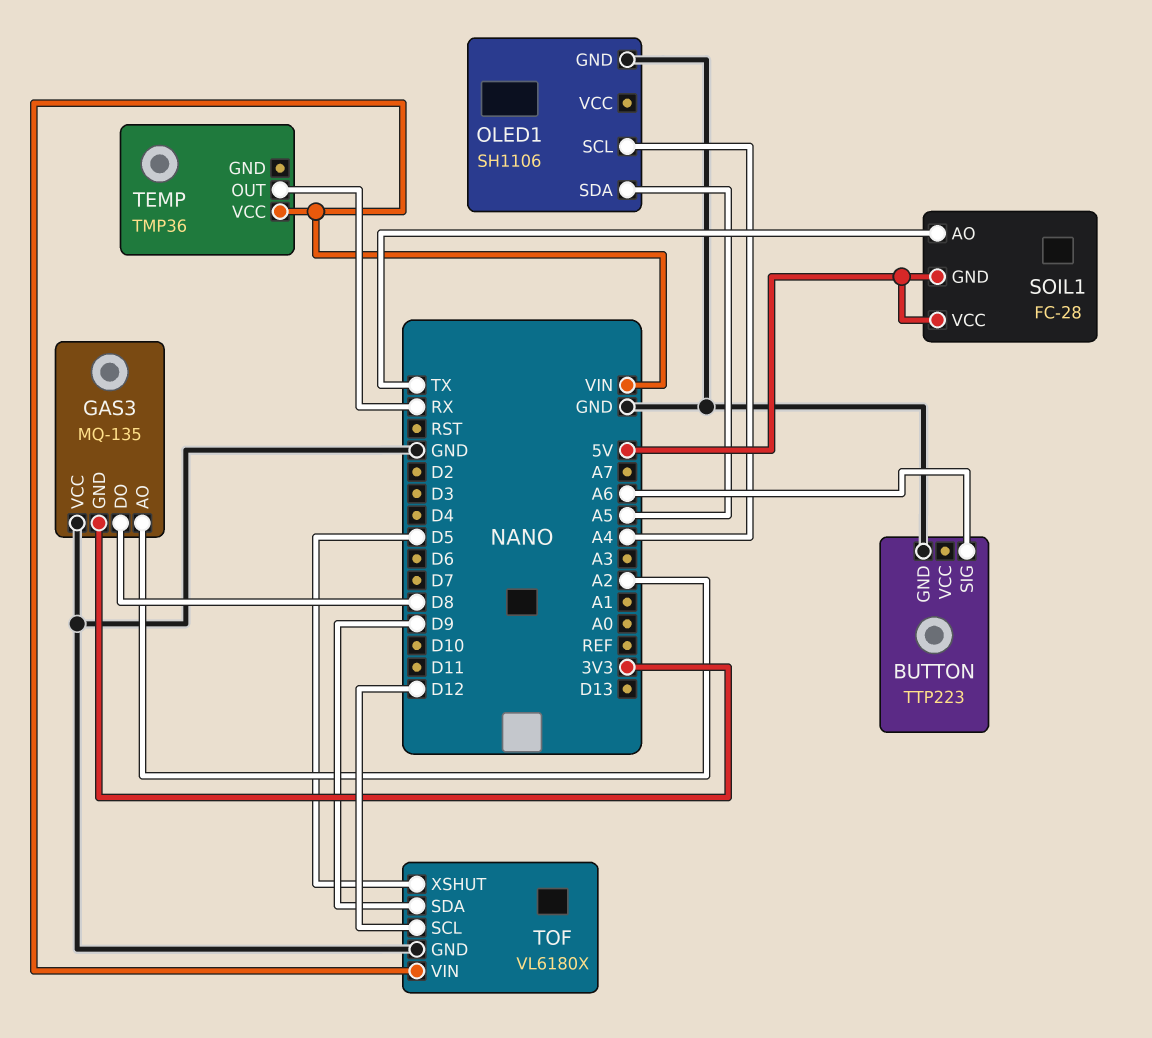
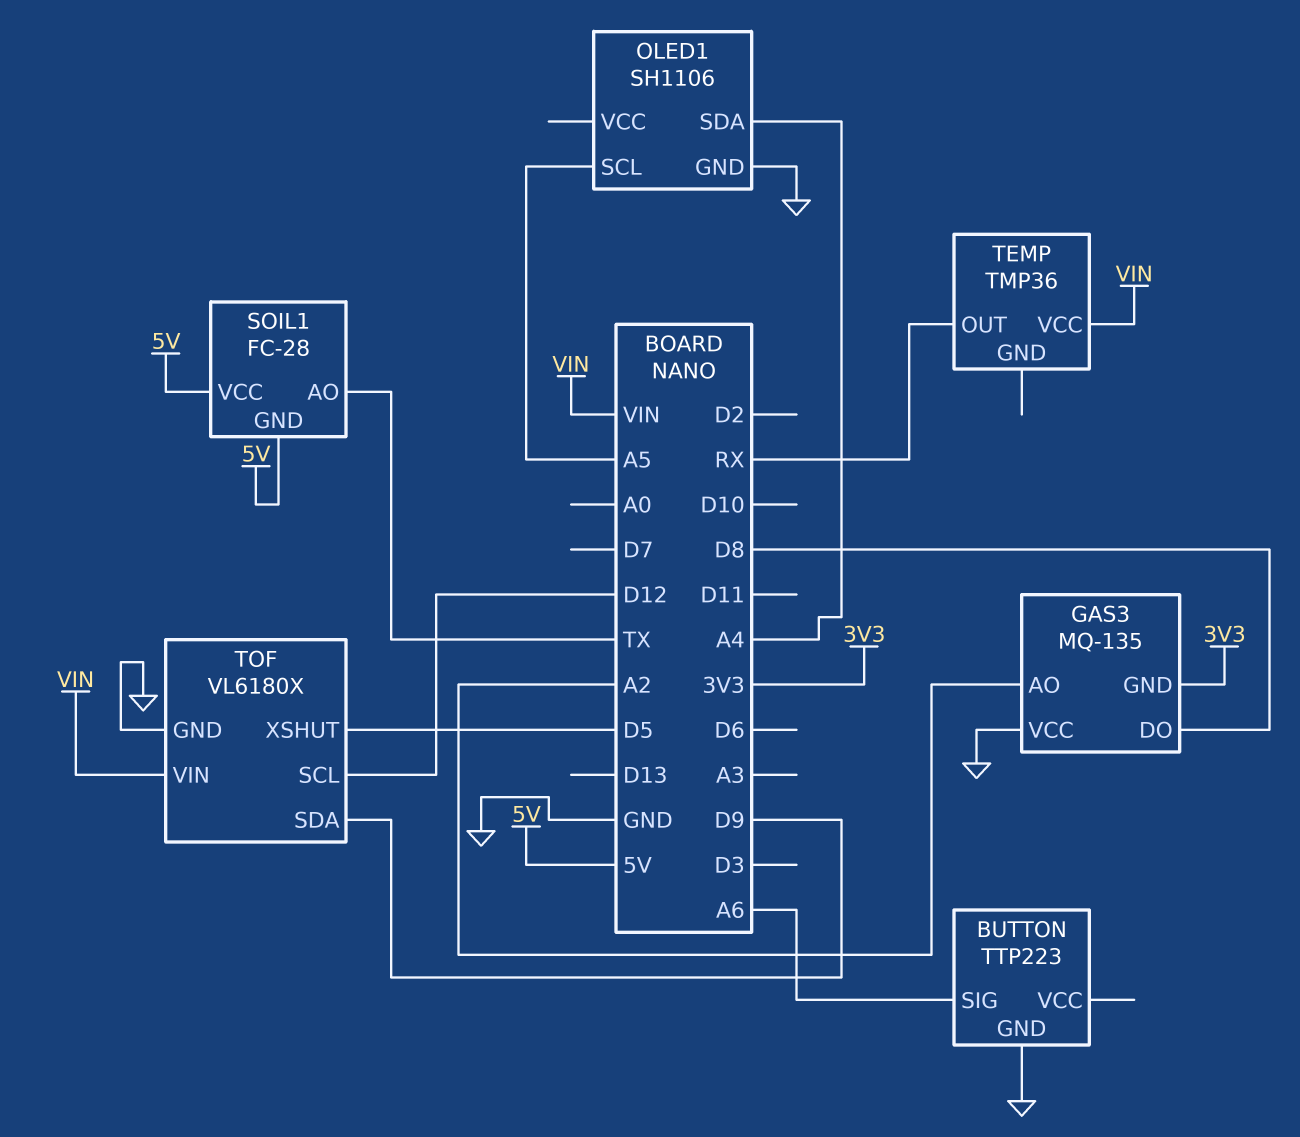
OLED1 pin SCL: A4 -> A5
OLED1 pin SDA: A5 -> A4

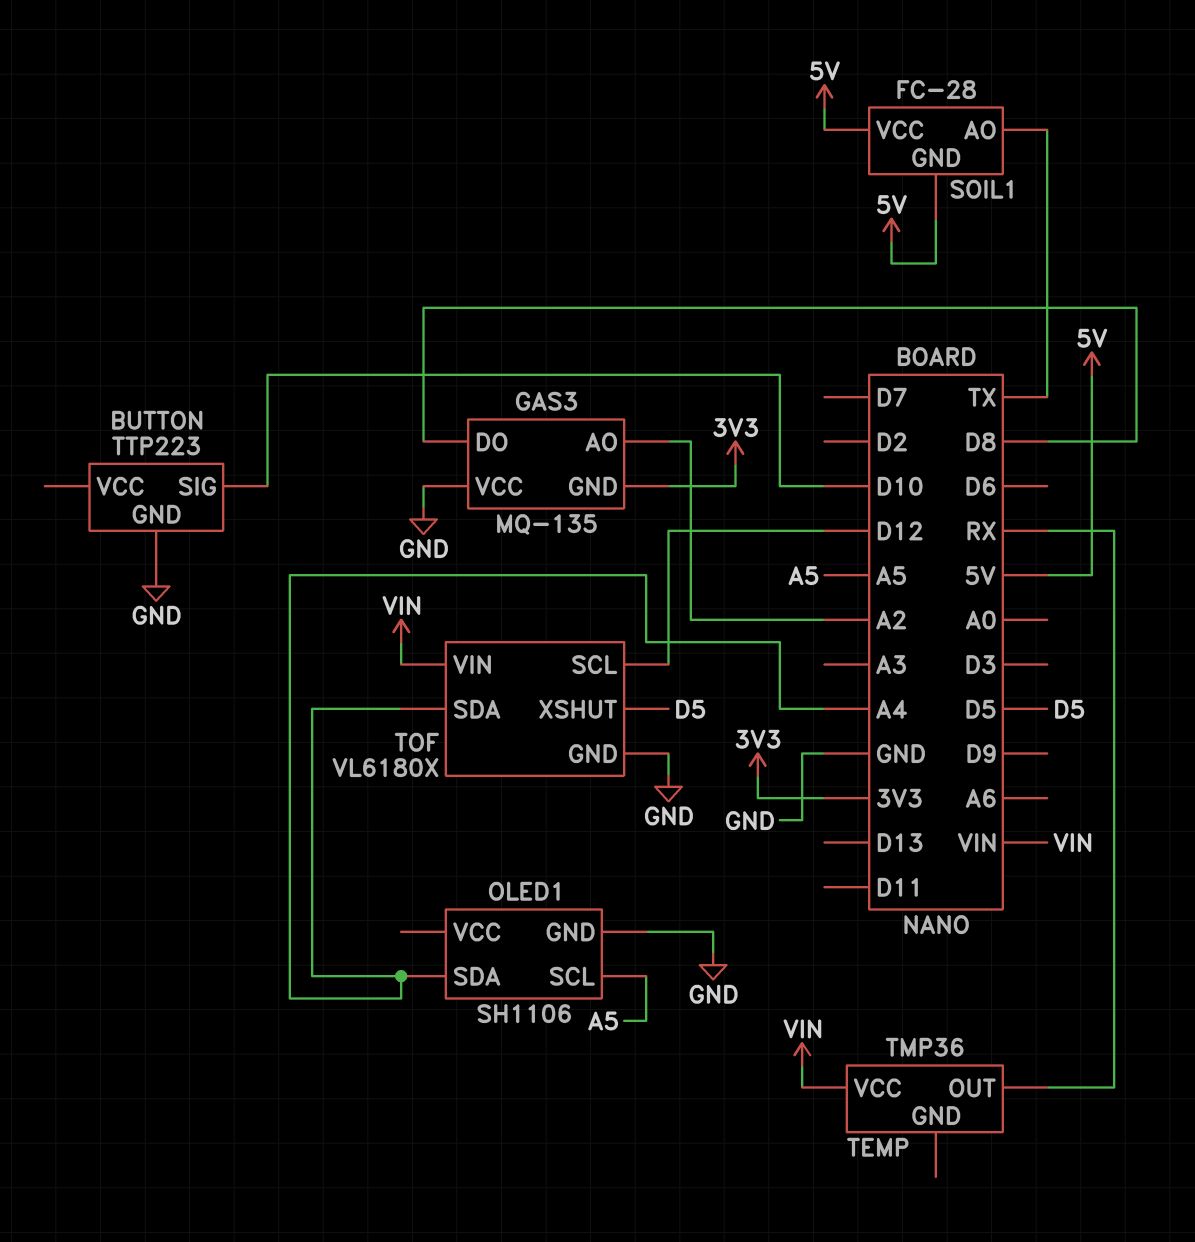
BUTTON pin SIG: A6 -> D10
TOF pin SDA: D9 -> A4

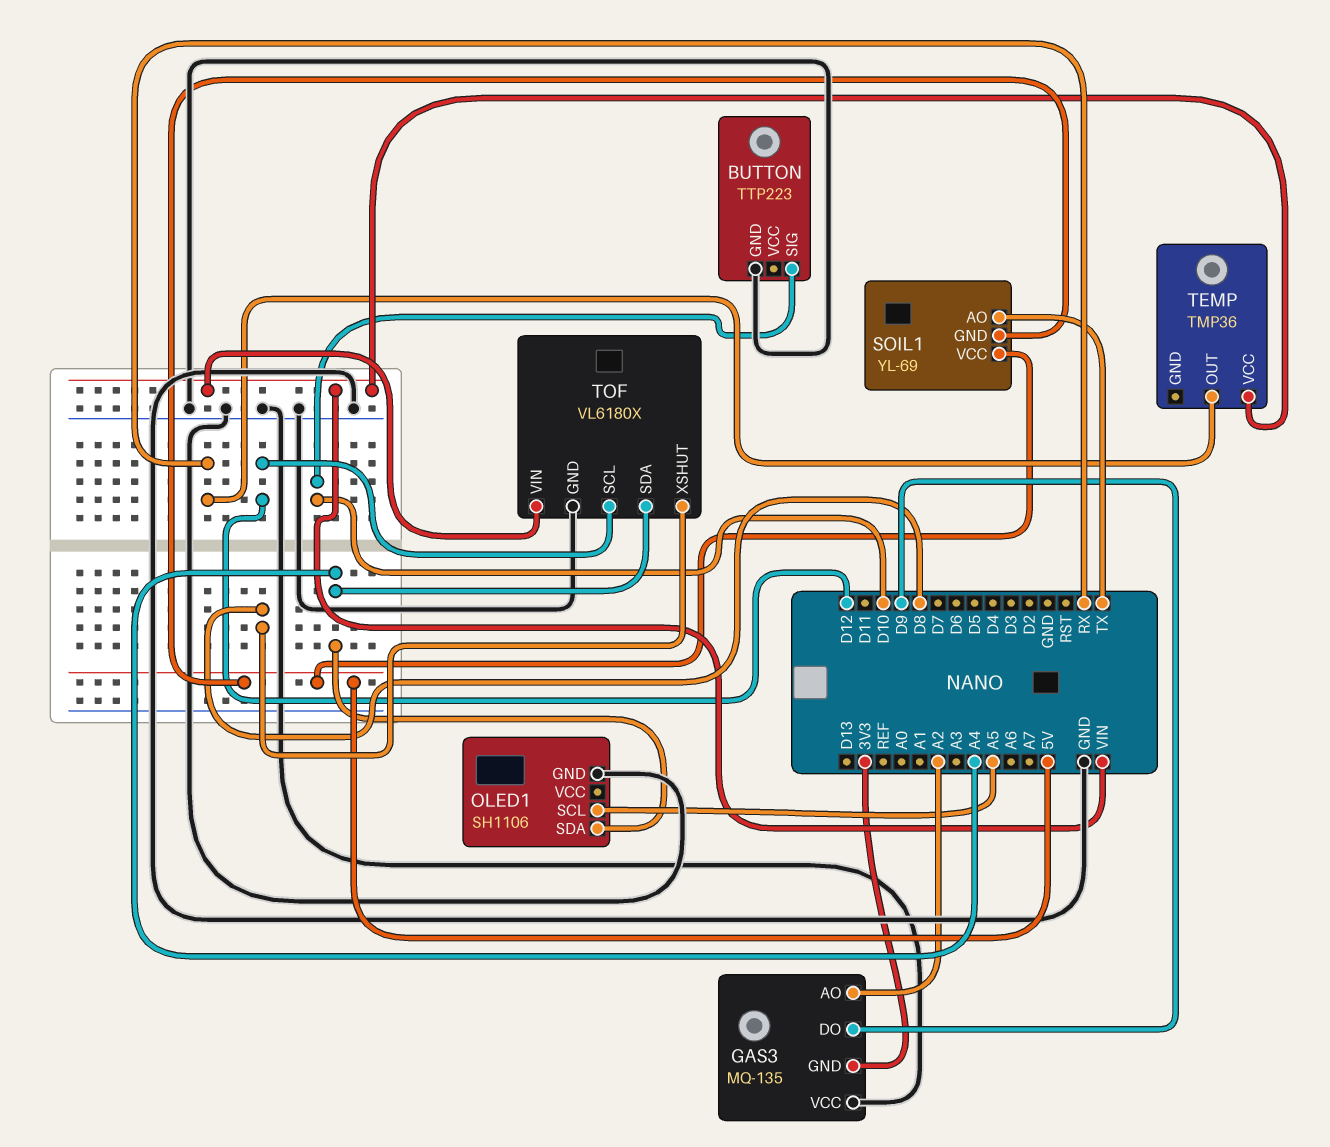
GAS3 pin DO: D8 -> D9
SOIL1: FC-28 -> YL-69
TOF pin XSHUT: D5 -> D8

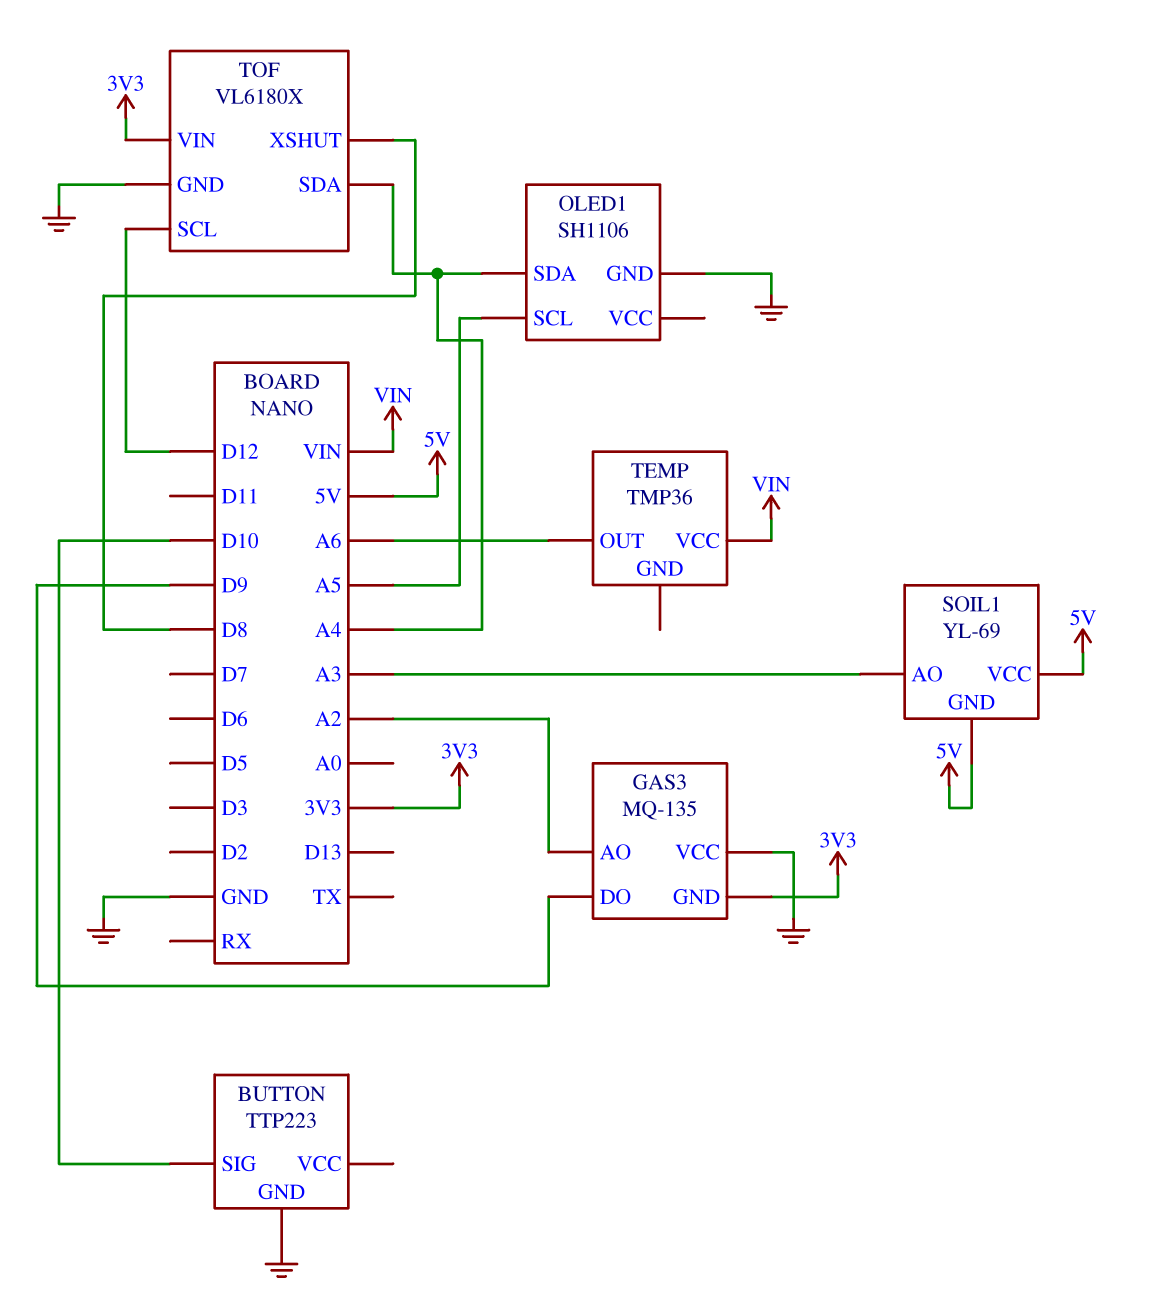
SOIL1 pin AO: TX -> A3
TEMP pin OUT: RX -> A6
TOF pin VIN: VIN -> 3V3

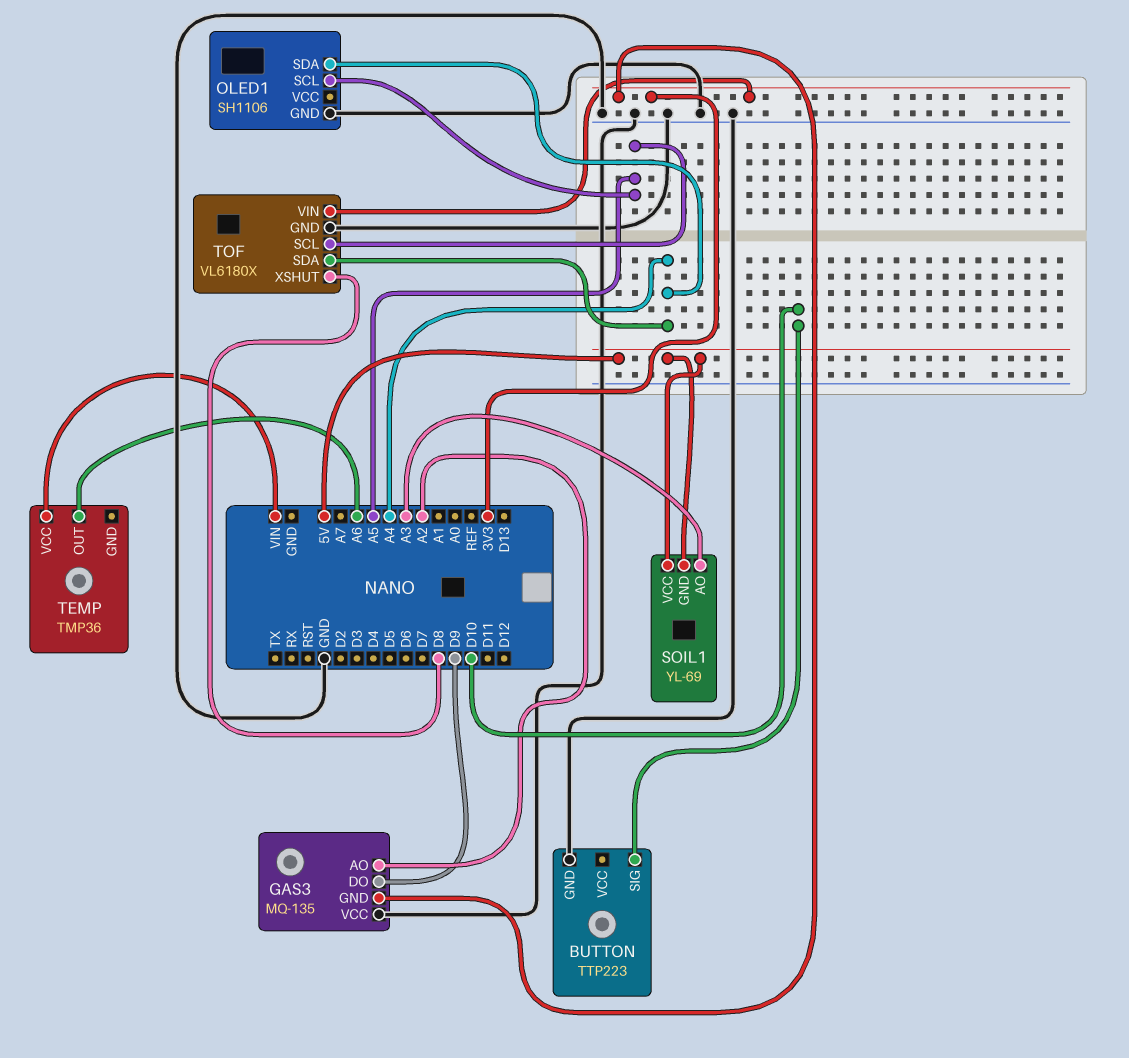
TOF pin SCL: D12 -> A5

